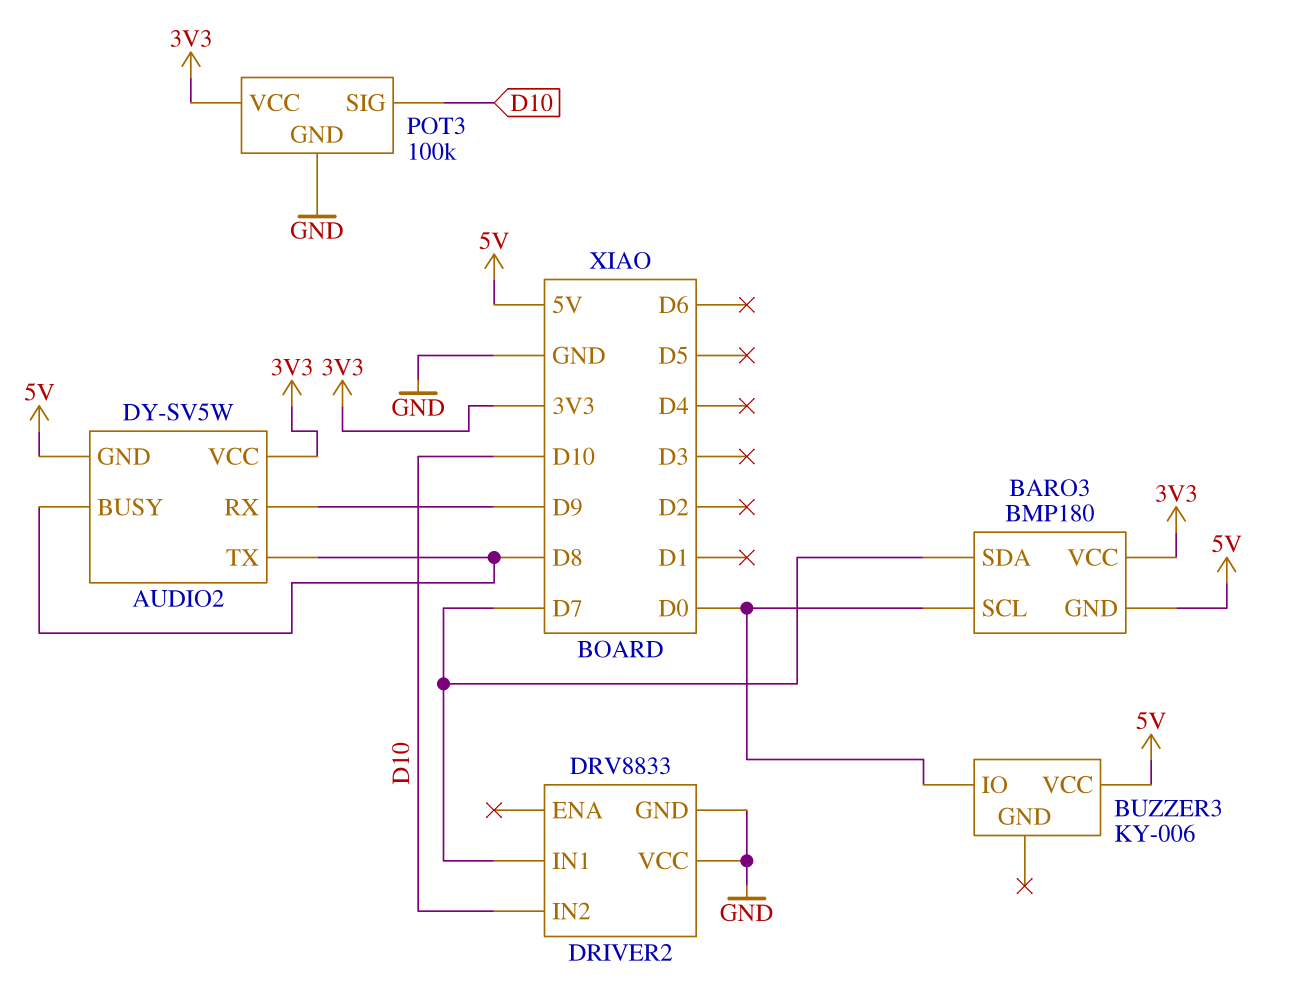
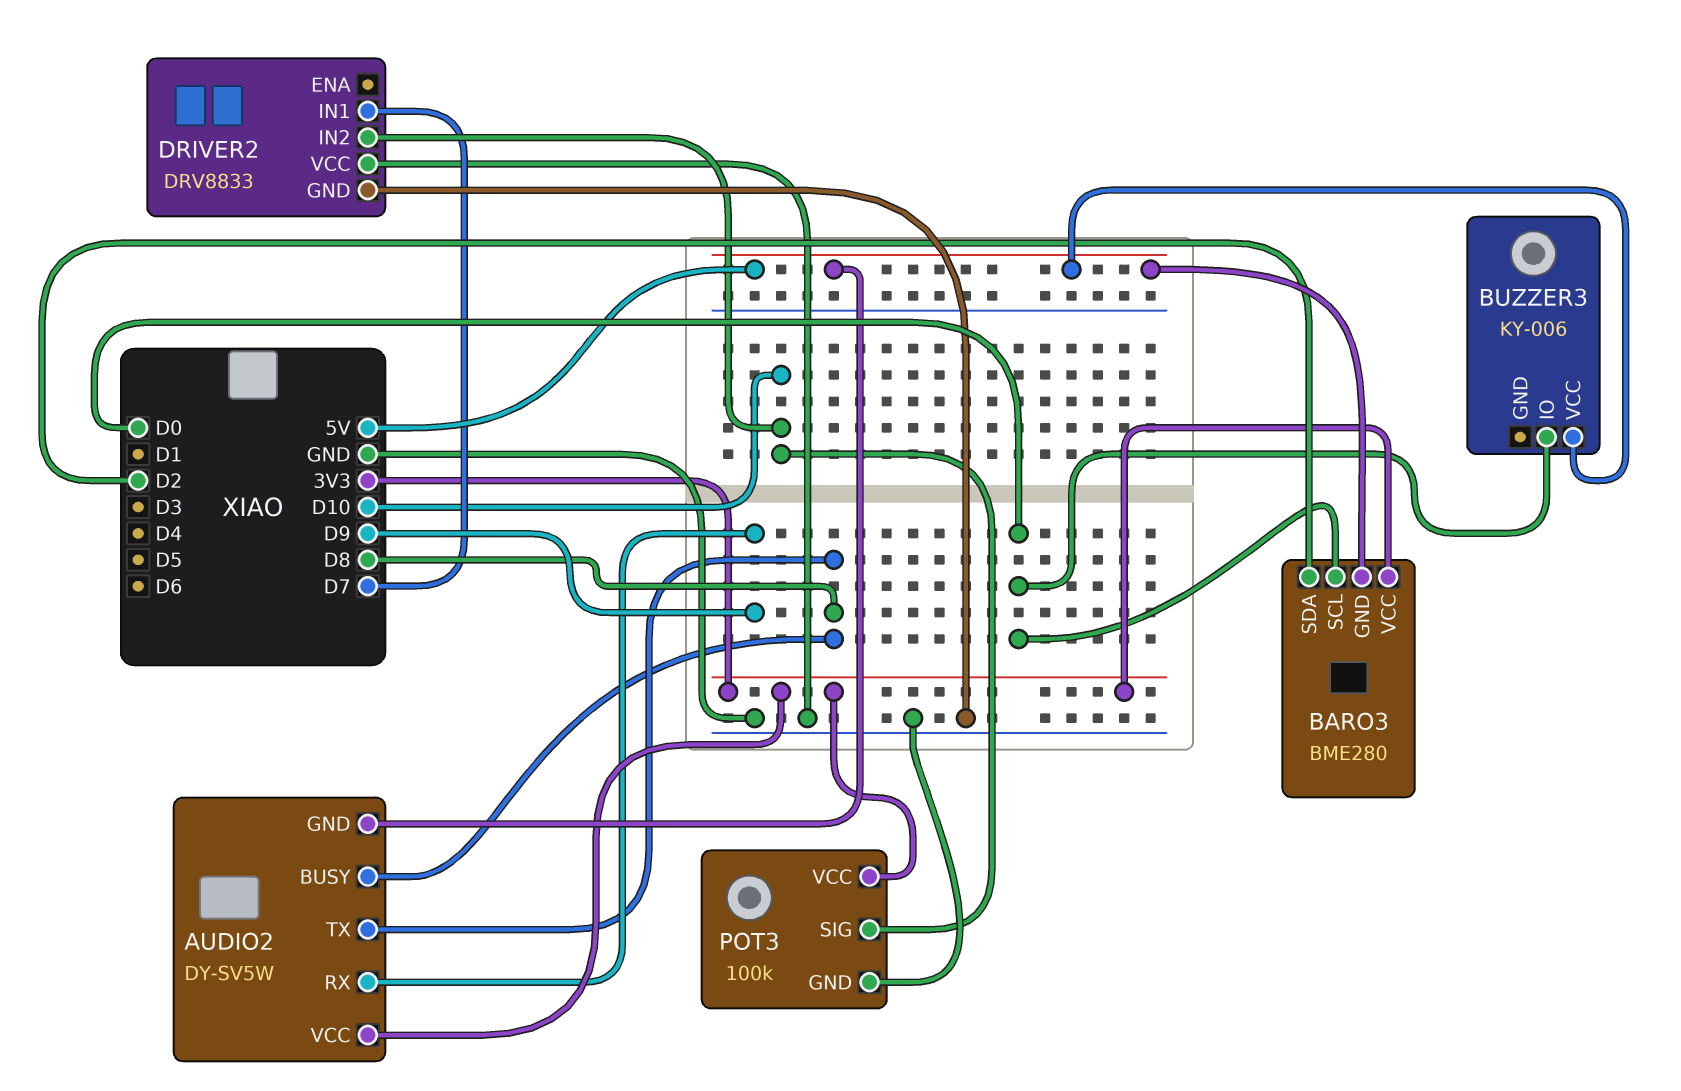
BARO3: BMP180 -> BME280
BARO3 pin SDA: D7 -> D2

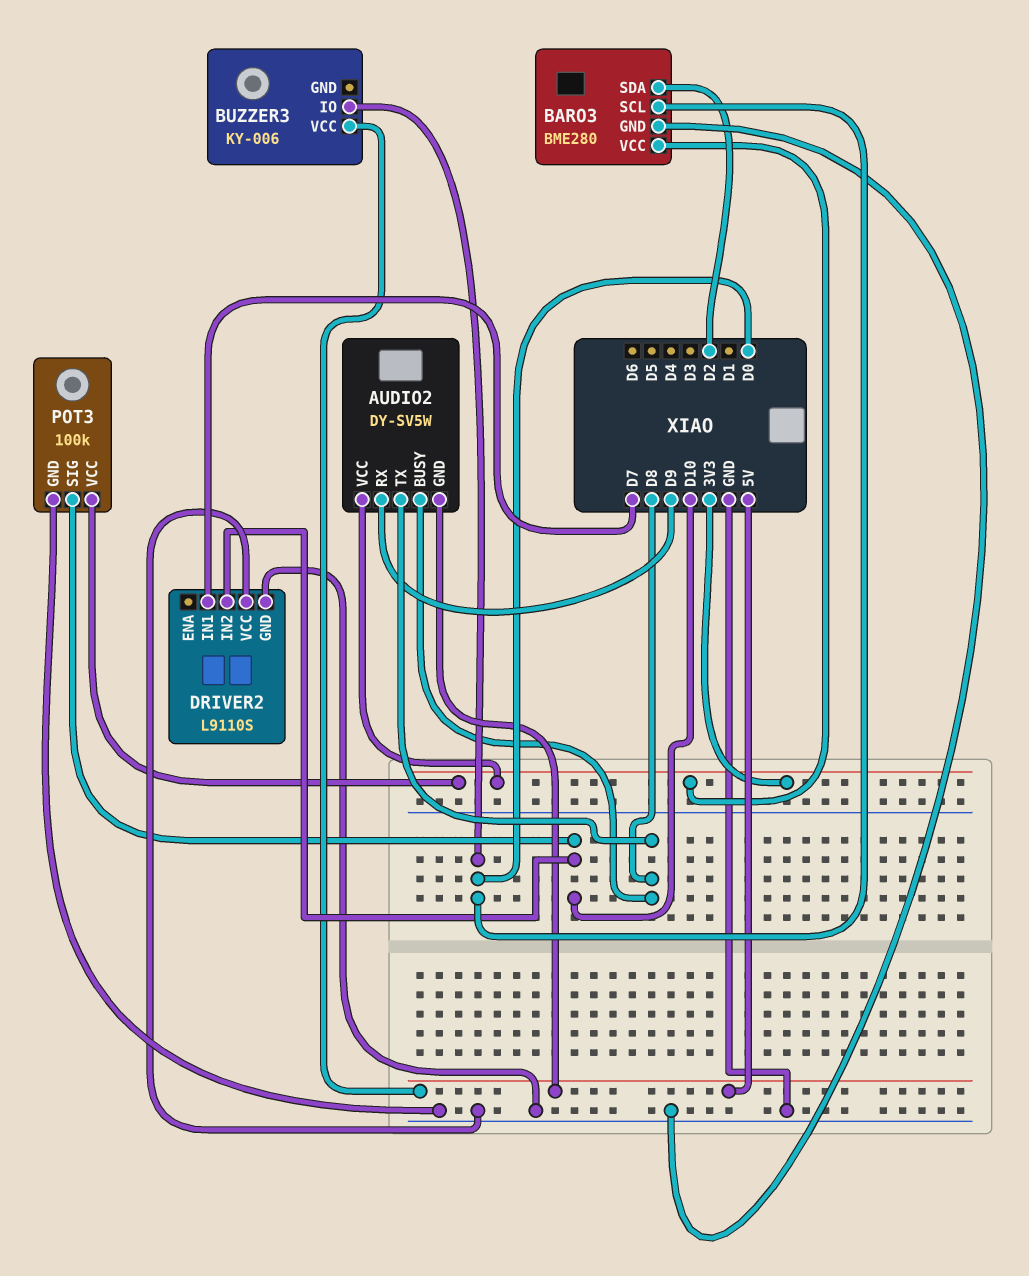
BARO3 pin GND: 5V -> GND
DRIVER2: DRV8833 -> L9110S

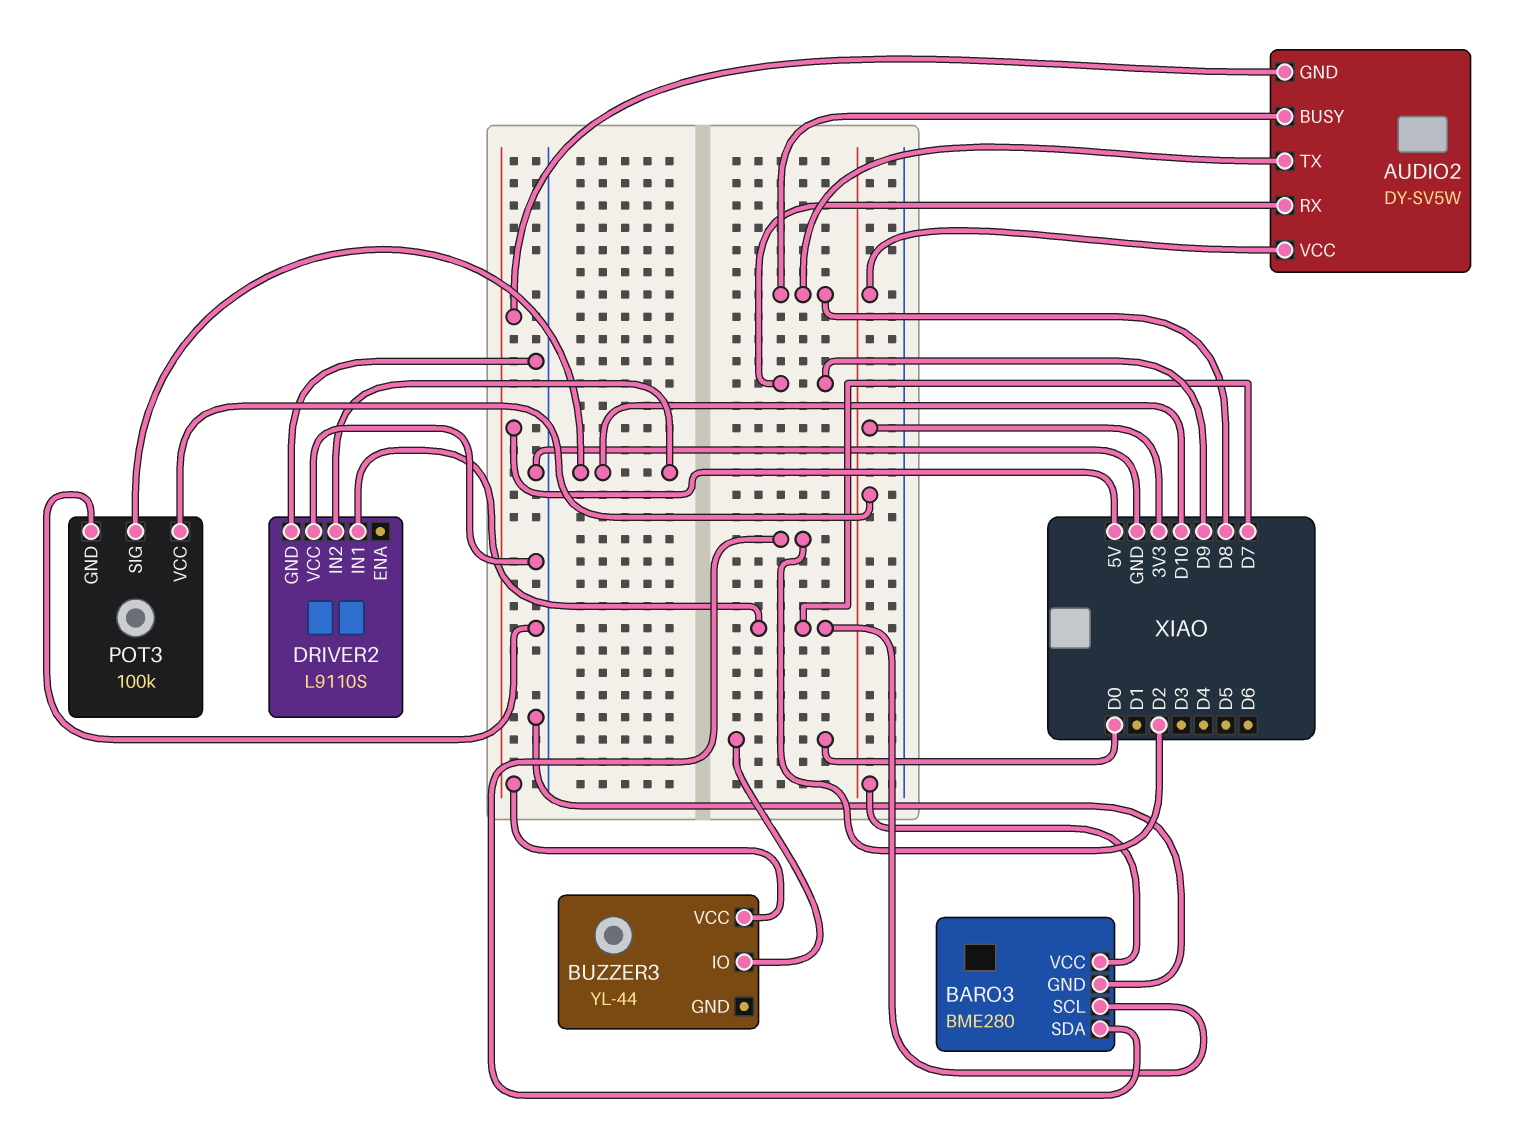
BARO3 pin SCL: D0 -> D7
BUZZER3: KY-006 -> YL-44

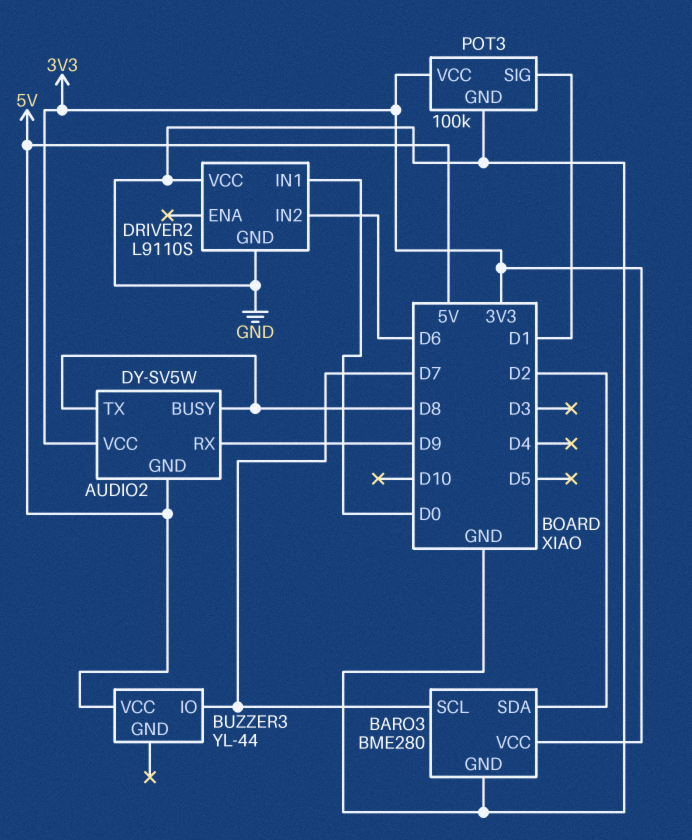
BUZZER3 pin IO: D0 -> D7
DRIVER2 pin IN1: D7 -> D0
DRIVER2 pin IN2: D10 -> D6
POT3 pin SIG: D10 -> D1

